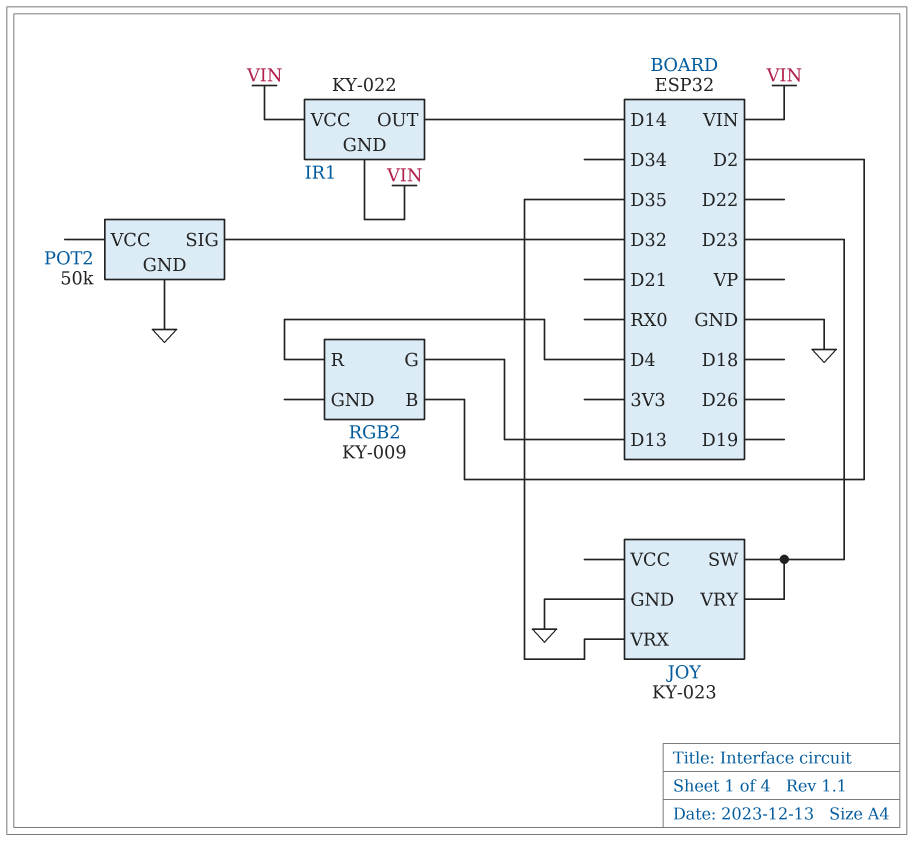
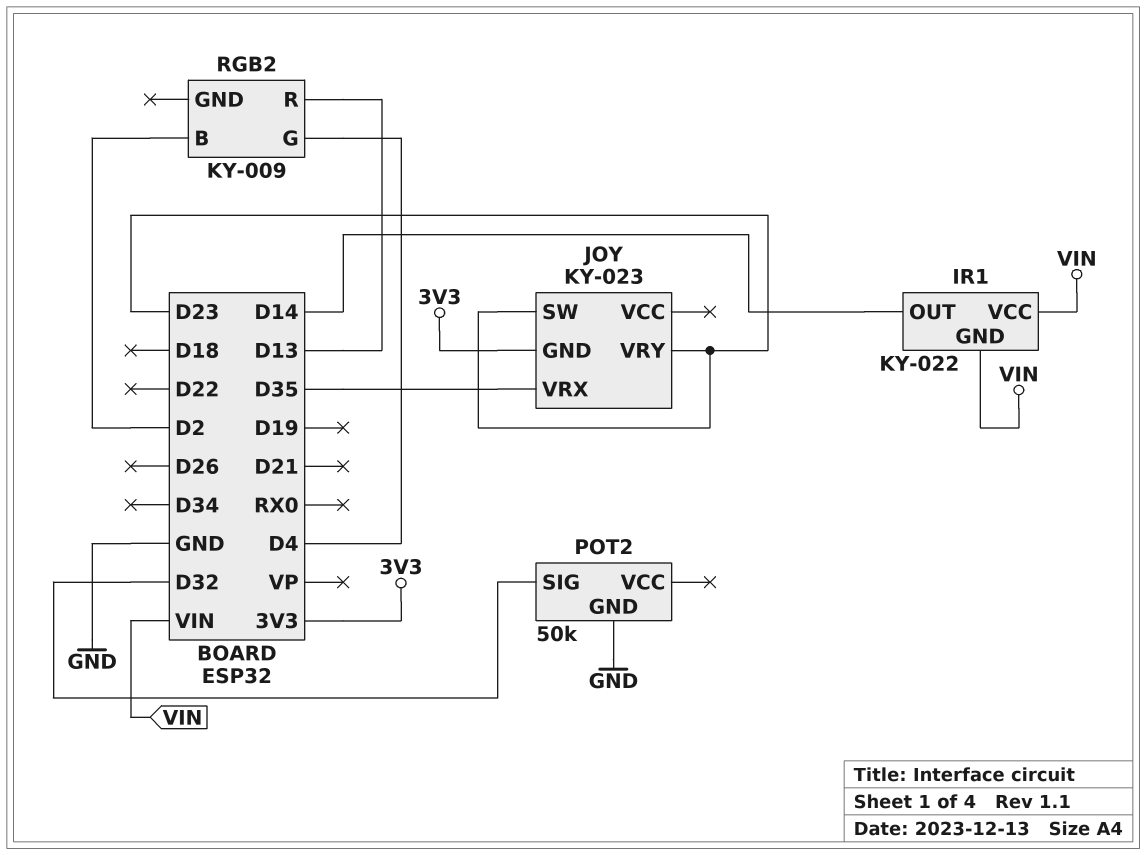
JOY pin GND: GND -> 3V3
RGB2 pin G: D13 -> D4
RGB2 pin R: D4 -> D13

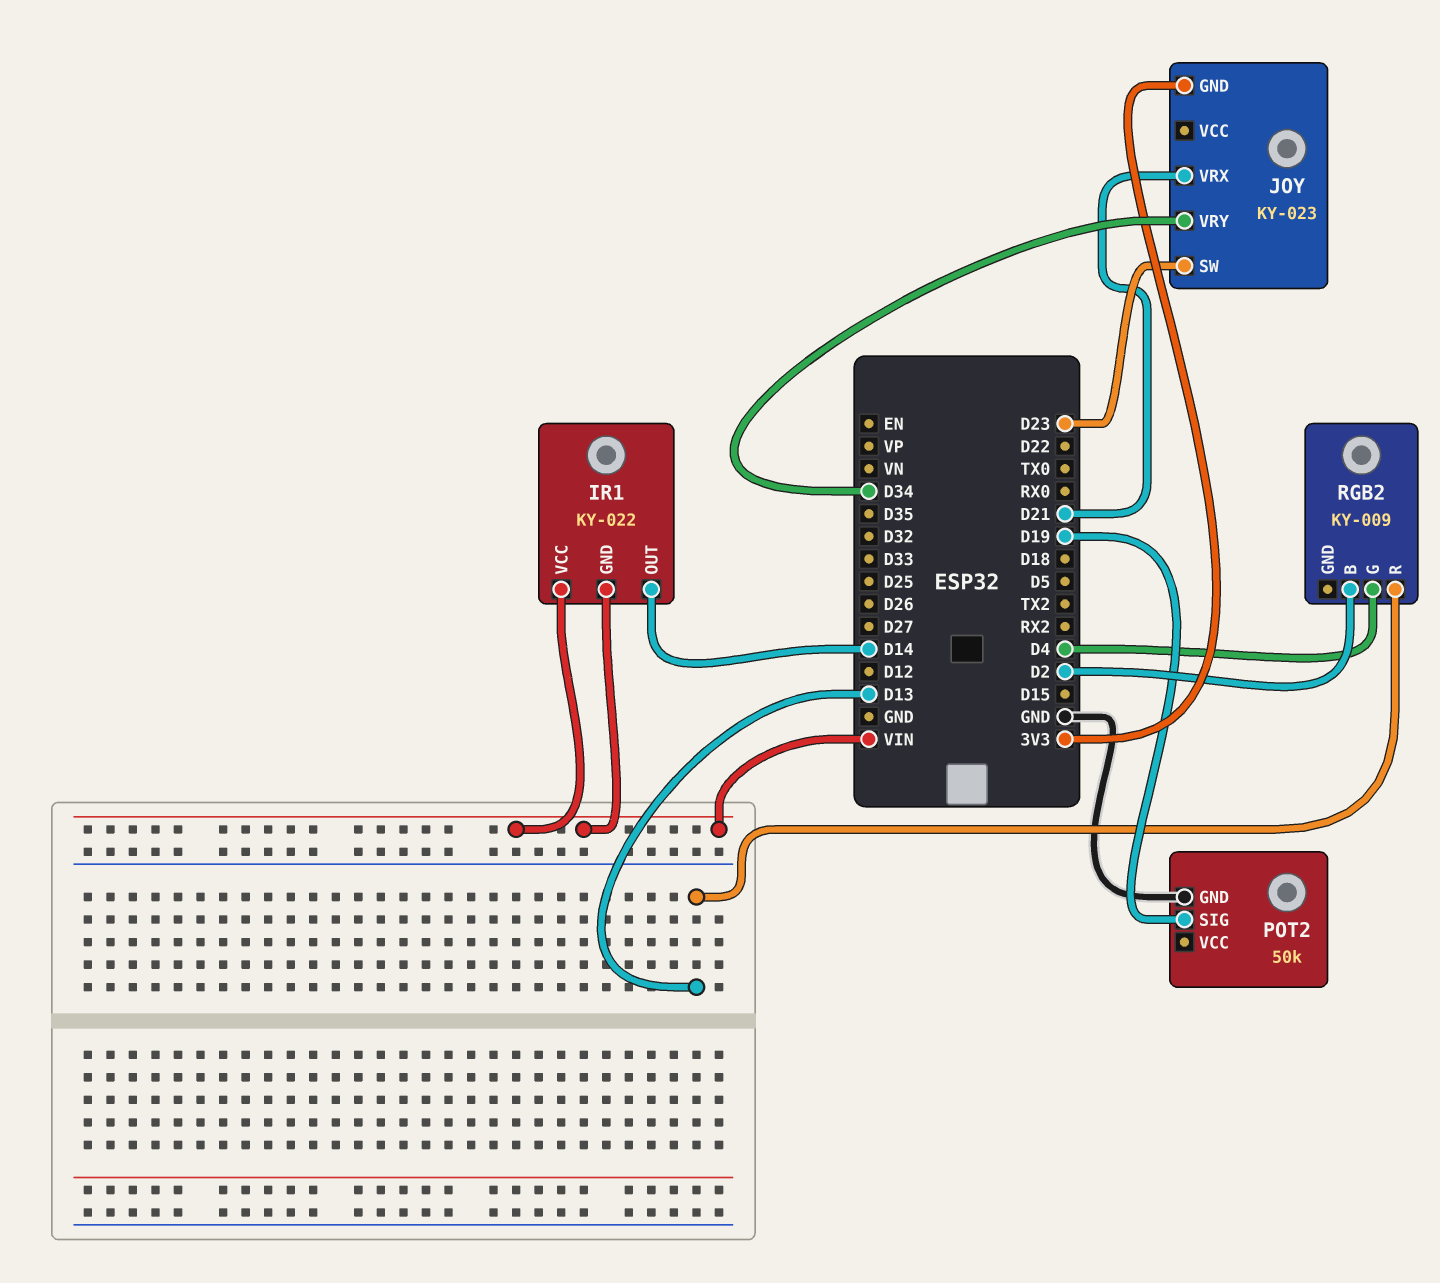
JOY pin VRX: D35 -> D21
JOY pin VRY: D23 -> D34
POT2 pin SIG: D32 -> D19

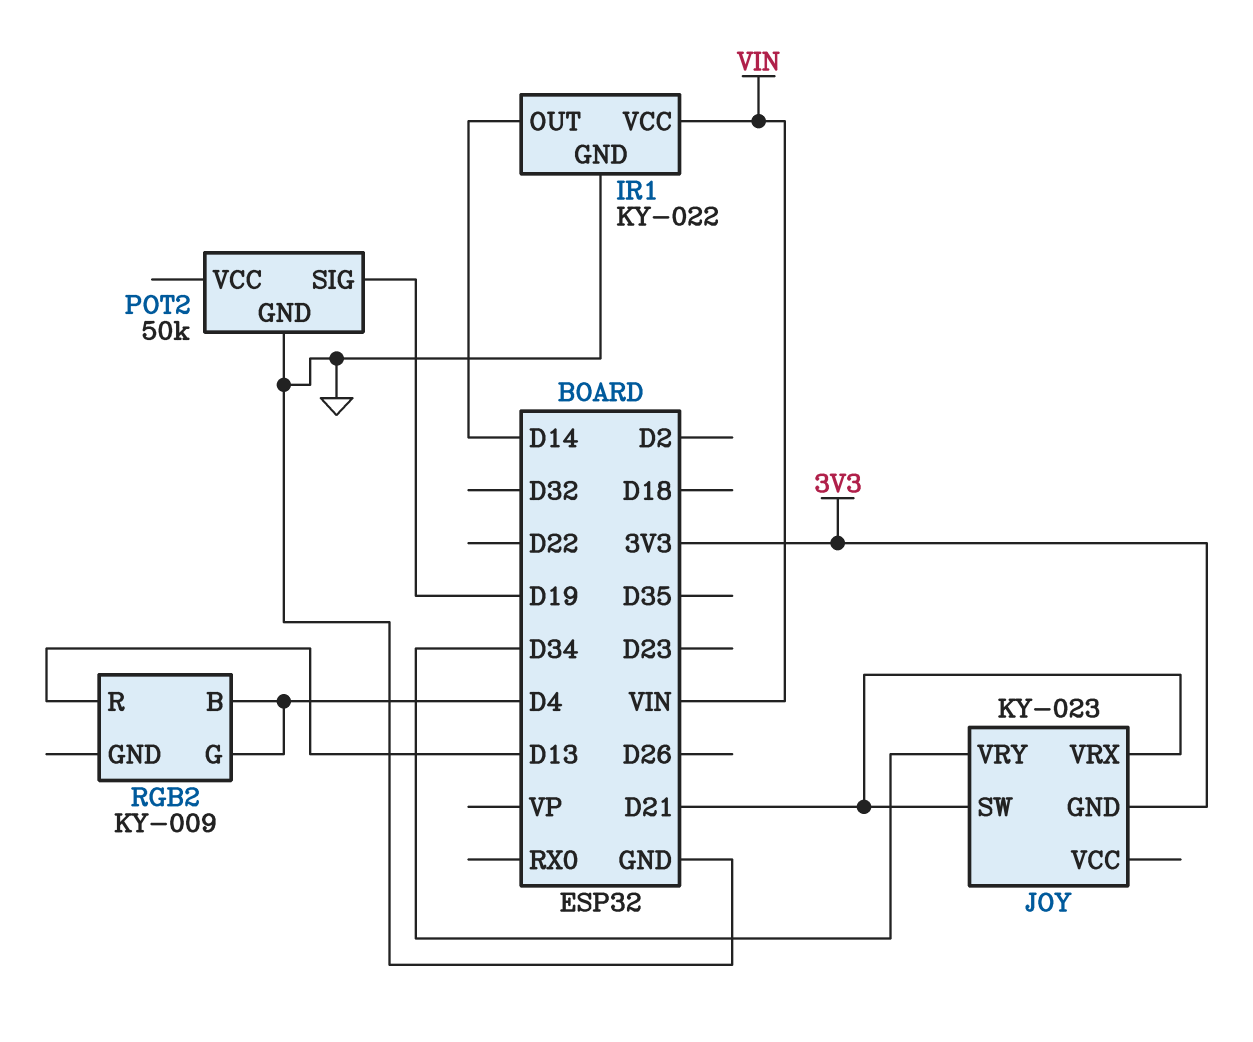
IR1 pin GND: VIN -> GND
JOY pin SW: D23 -> D21
RGB2 pin B: D2 -> D4

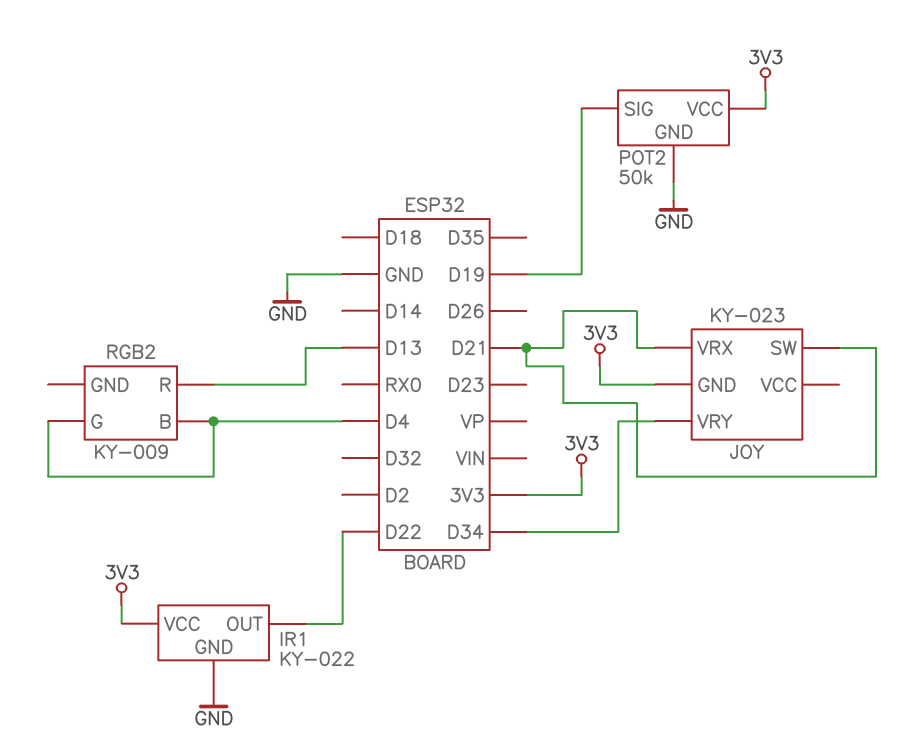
IR1 pin OUT: D14 -> D22
IR1 pin VCC: VIN -> 3V3
POT2 pin VCC: none -> 3V3

